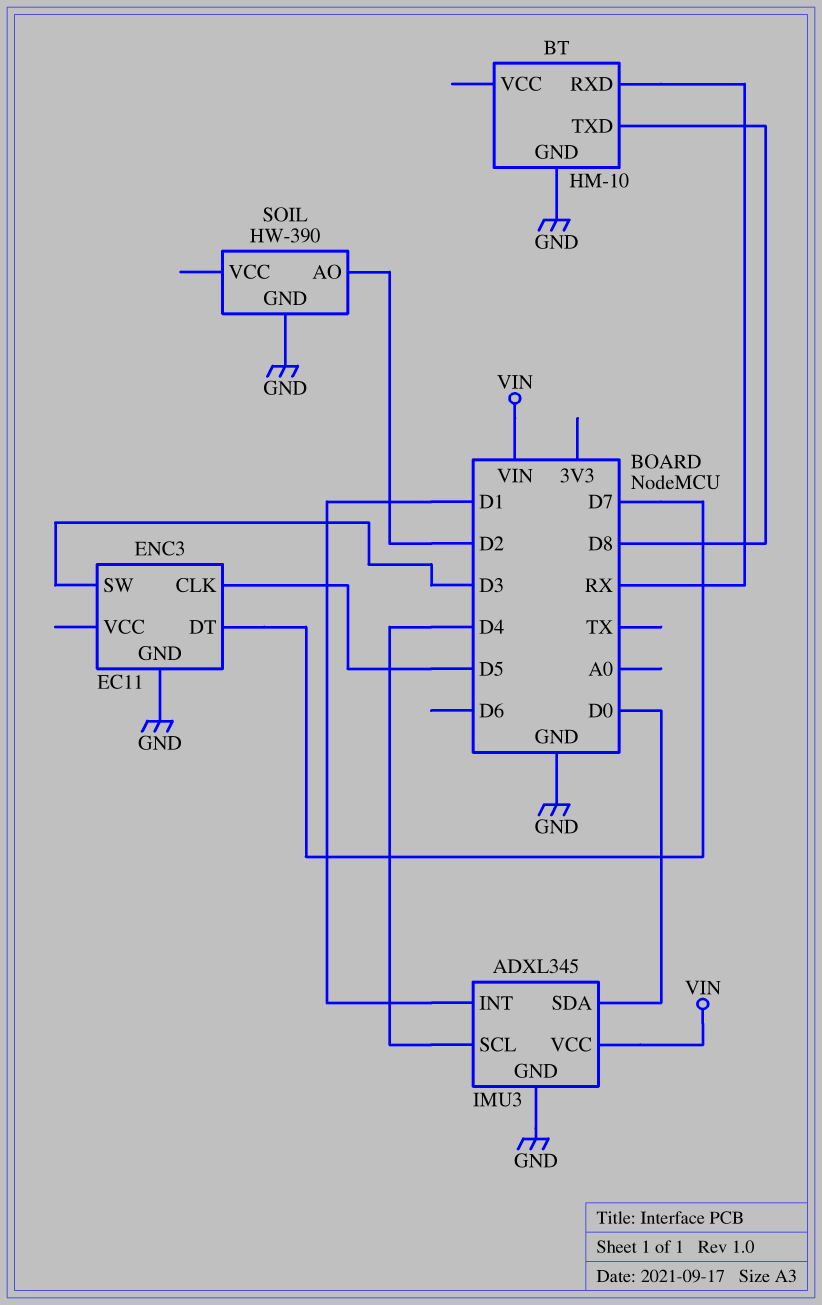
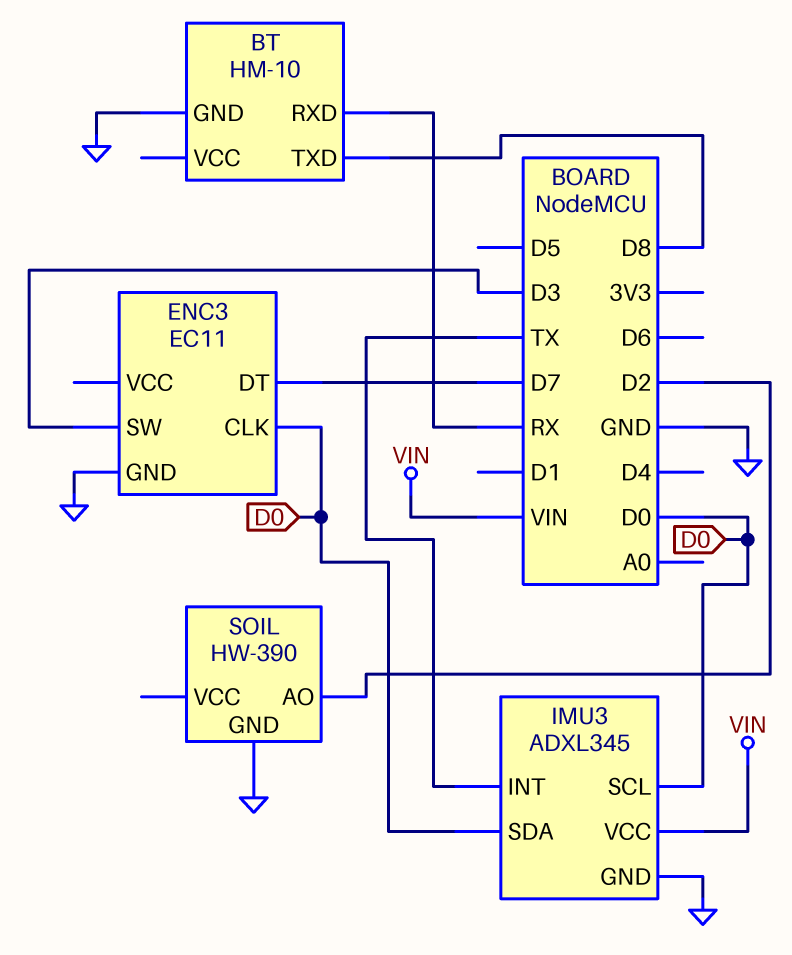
ENC3 pin CLK: D5 -> D0
IMU3 pin INT: D1 -> TX
IMU3 pin SCL: D4 -> D0

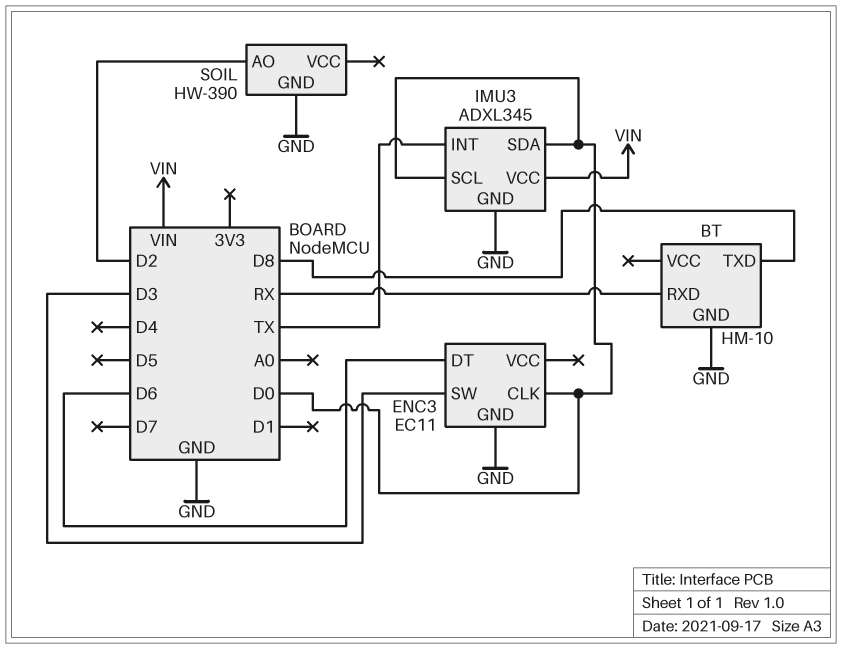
ENC3 pin DT: D7 -> D6

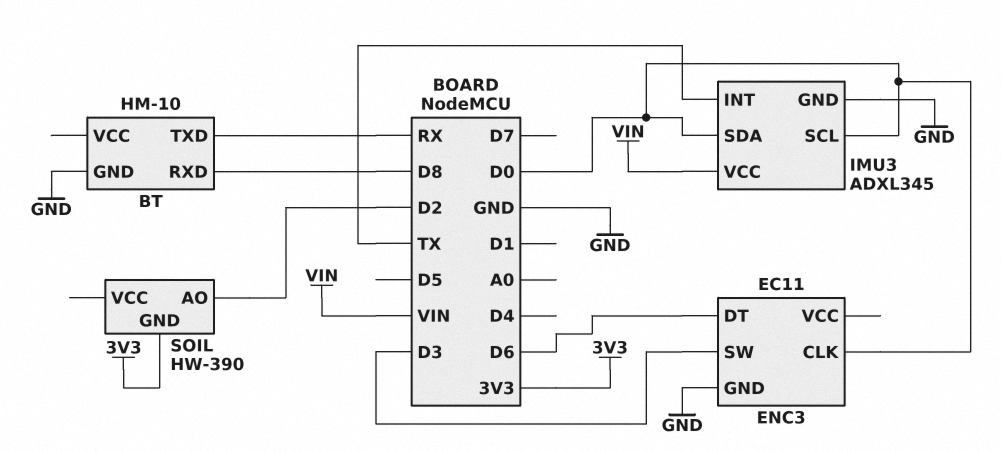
BT pin RXD: RX -> D8
BT pin TXD: D8 -> RX
SOIL pin GND: GND -> 3V3

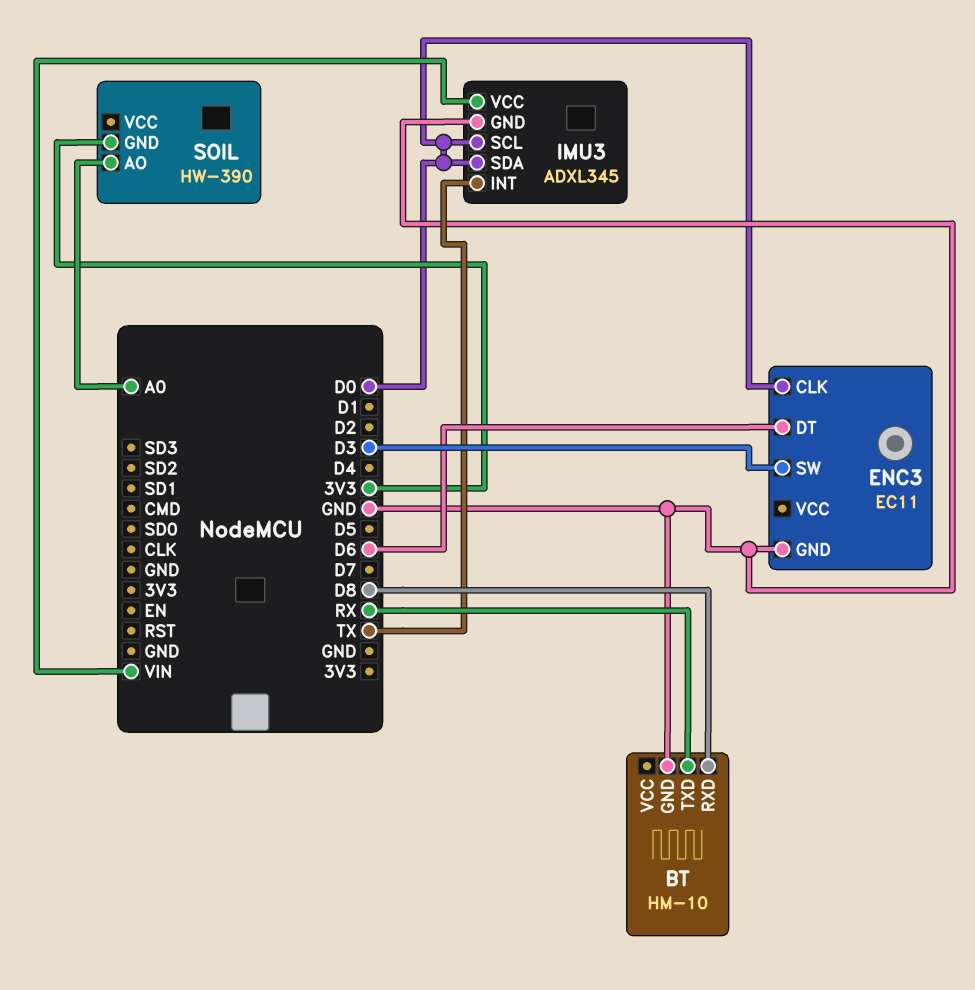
SOIL pin AO: D2 -> A0

